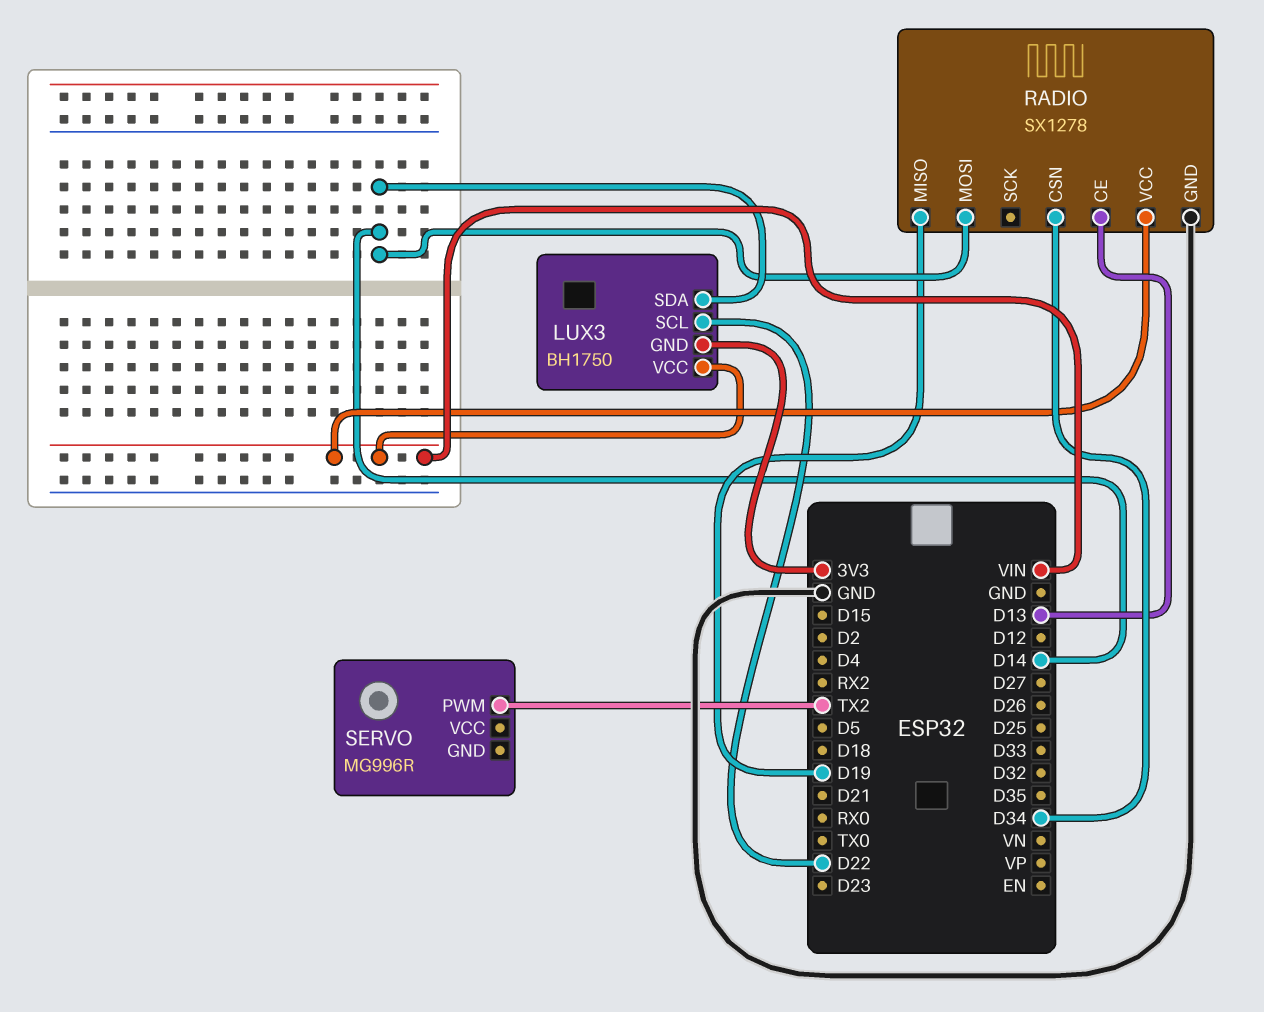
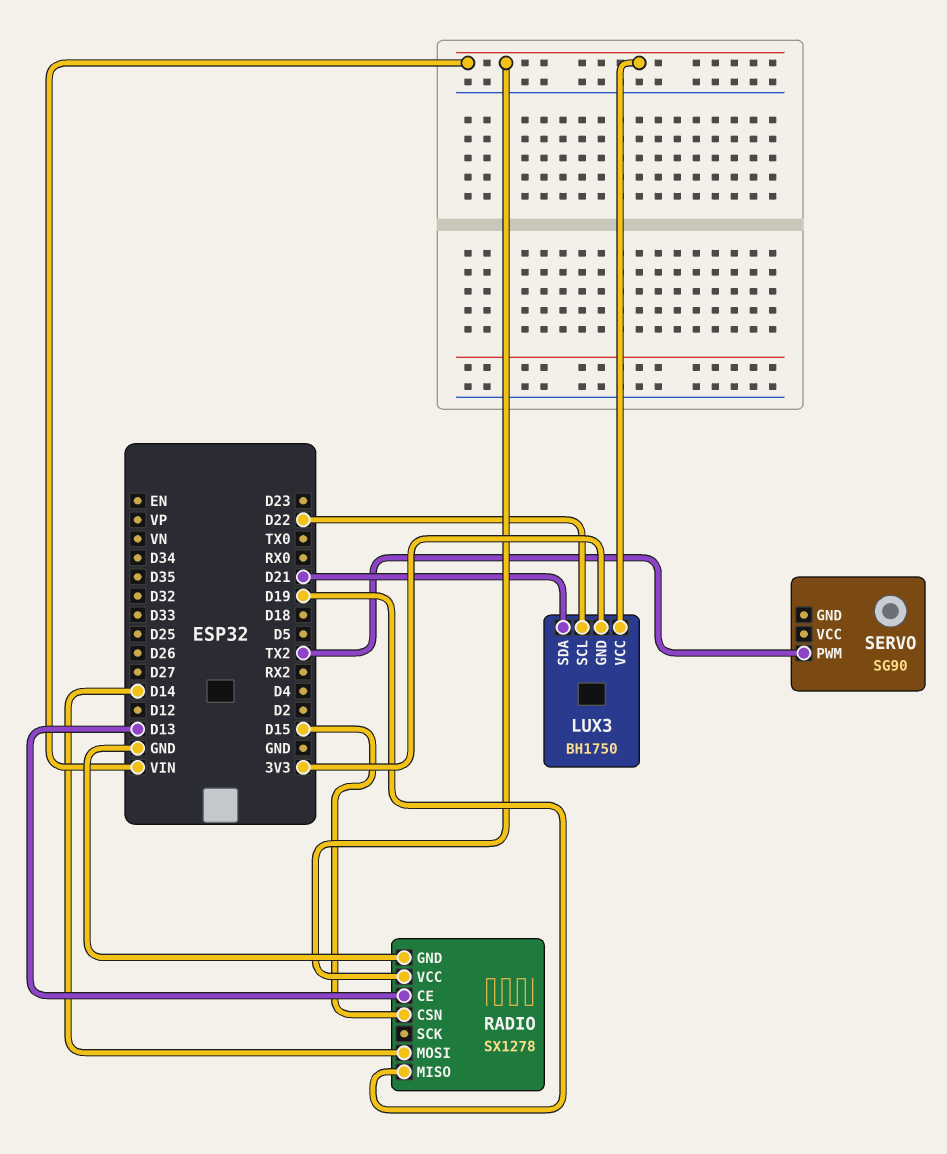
LUX3 pin SDA: D14 -> D21
RADIO pin CSN: D34 -> D15
SERVO: MG996R -> SG90

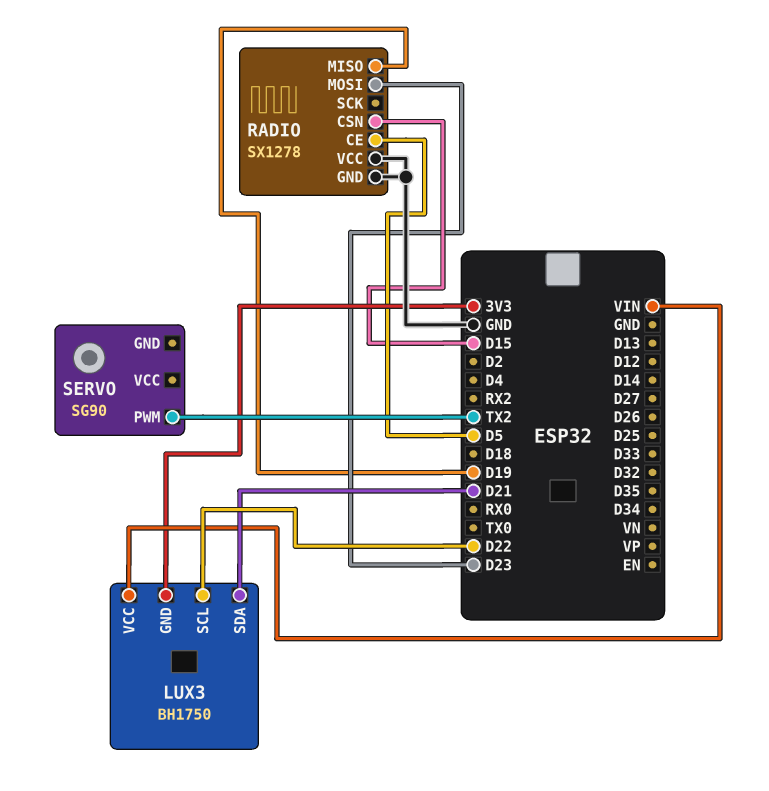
RADIO pin CE: D13 -> D5
RADIO pin MOSI: D14 -> D23
RADIO pin VCC: VIN -> GND

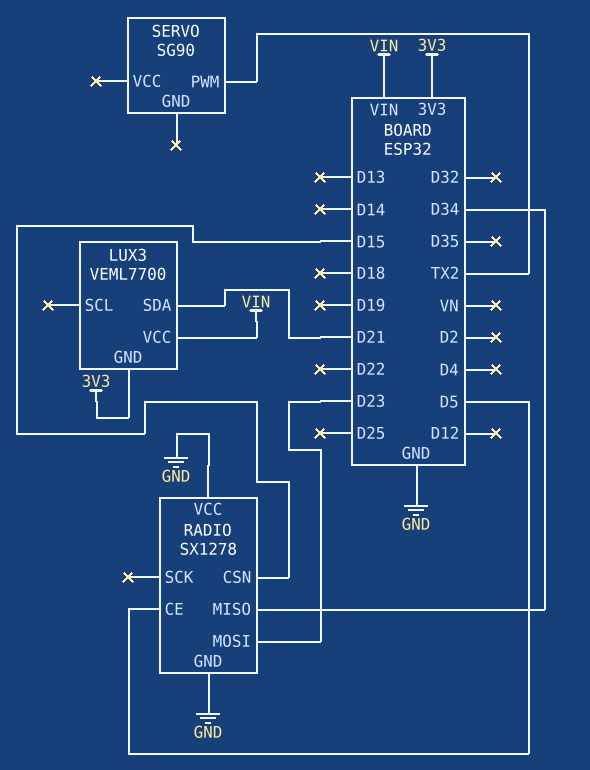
LUX3: BH1750 -> VEML7700
LUX3 pin SCL: D22 -> none
RADIO pin MISO: D19 -> D34

